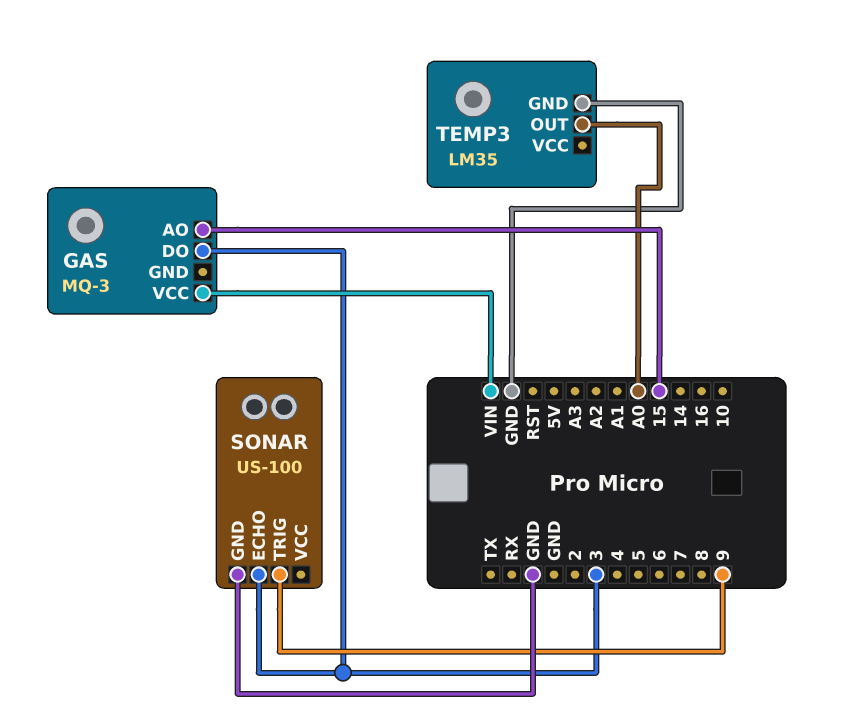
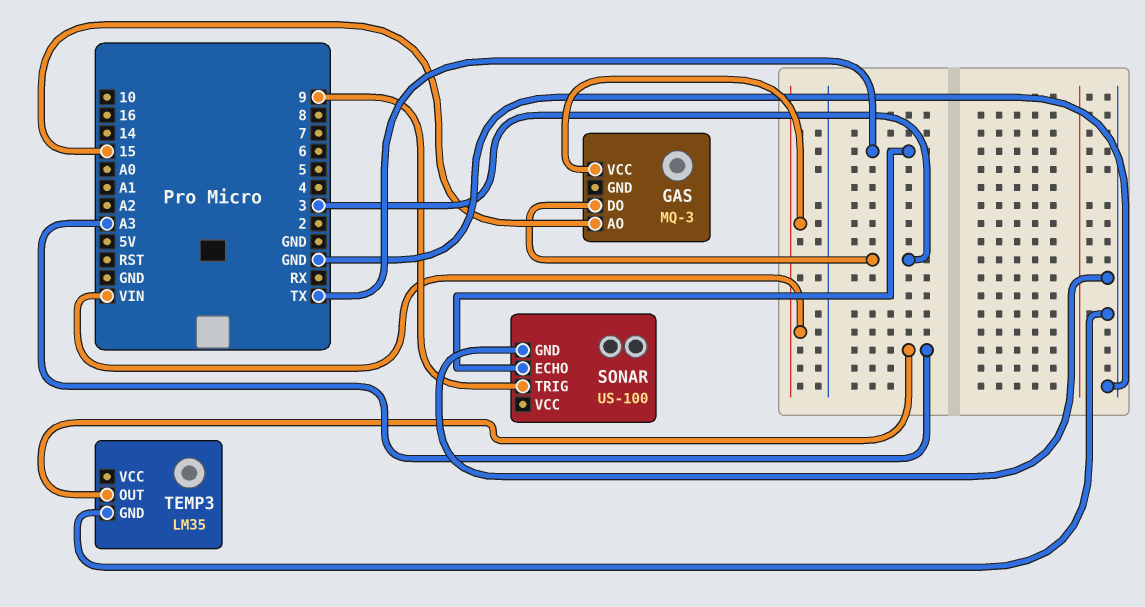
SONAR pin ECHO: 3 -> TX
TEMP3 pin OUT: A0 -> A3

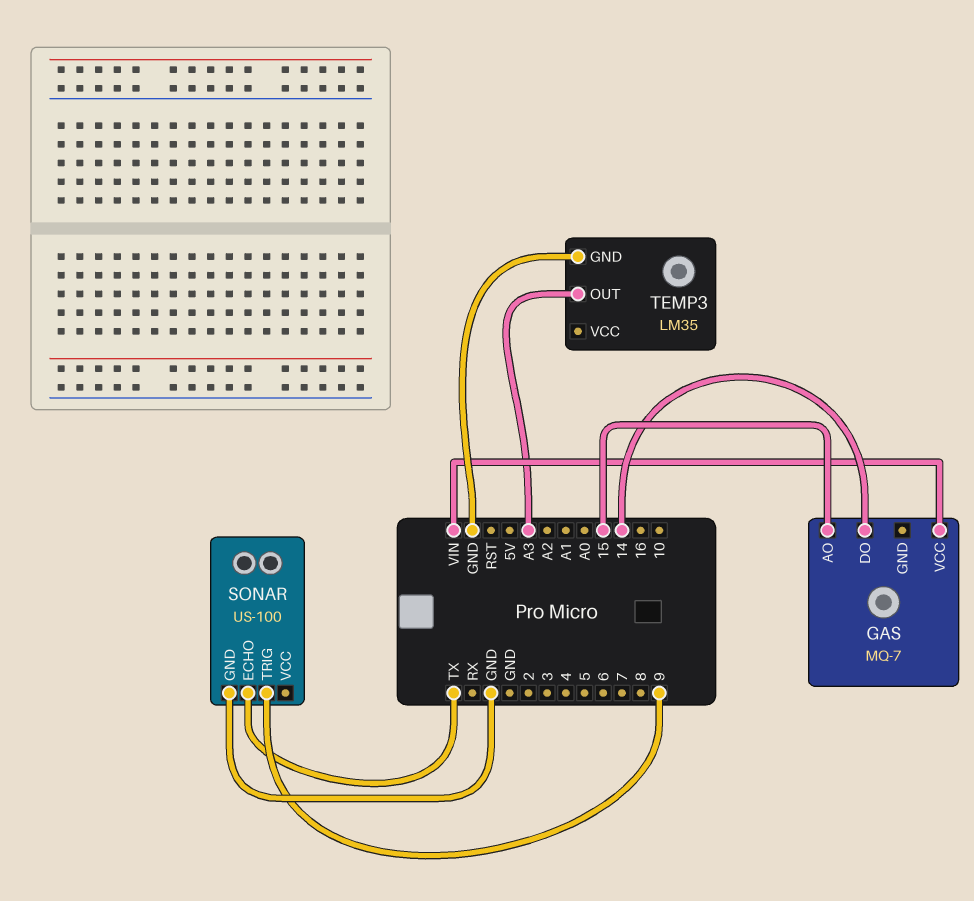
GAS: MQ-3 -> MQ-7
GAS pin DO: 3 -> 14

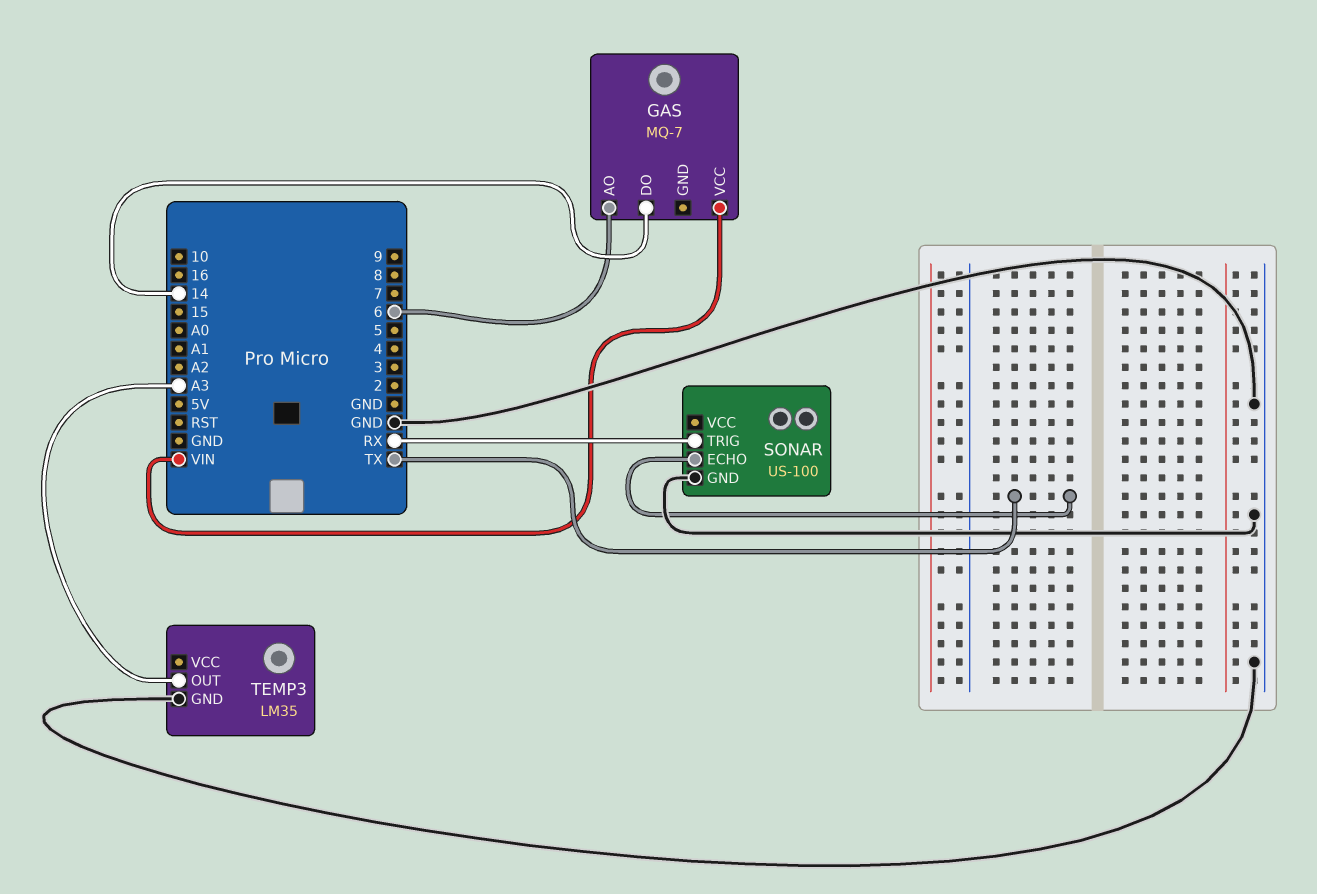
GAS pin AO: 15 -> 6
SONAR pin TRIG: 9 -> RX

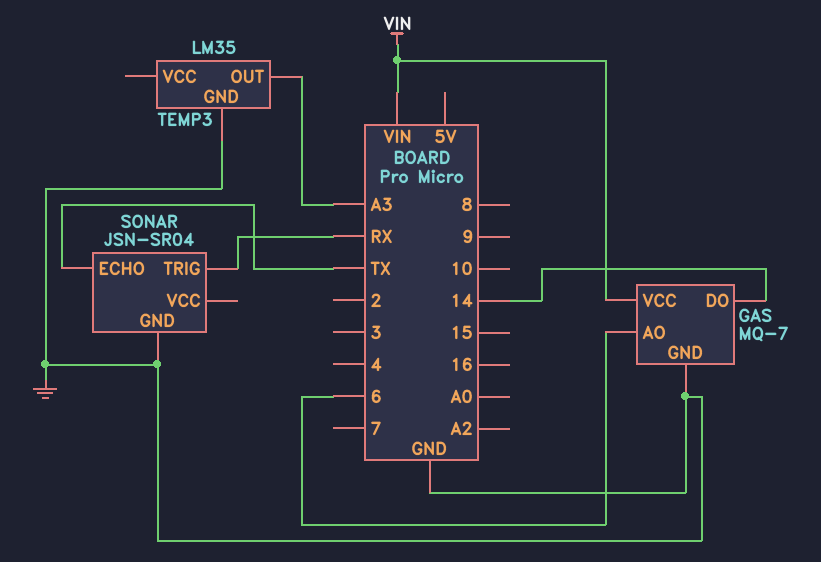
GAS pin GND: none -> GND
SONAR: US-100 -> JSN-SR04

